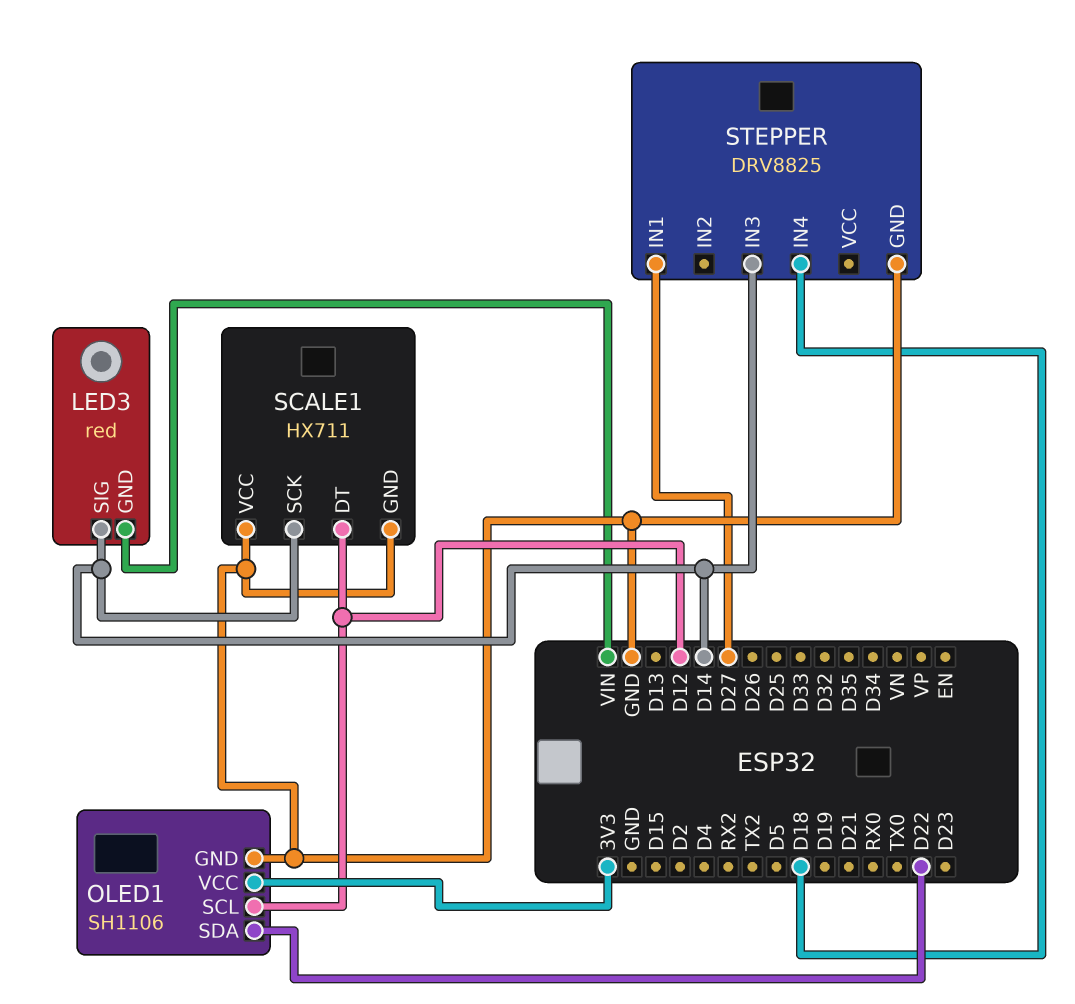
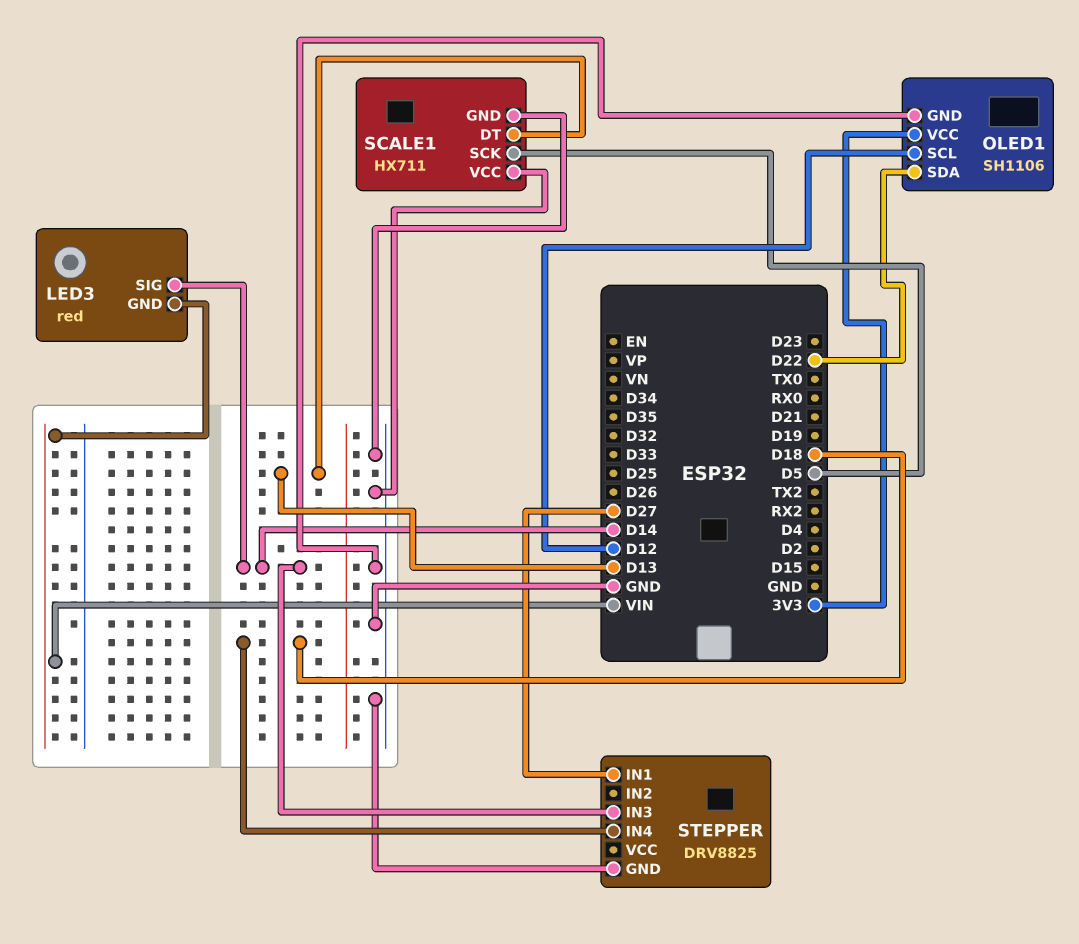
SCALE1 pin DT: D12 -> D13
SCALE1 pin SCK: D14 -> D5

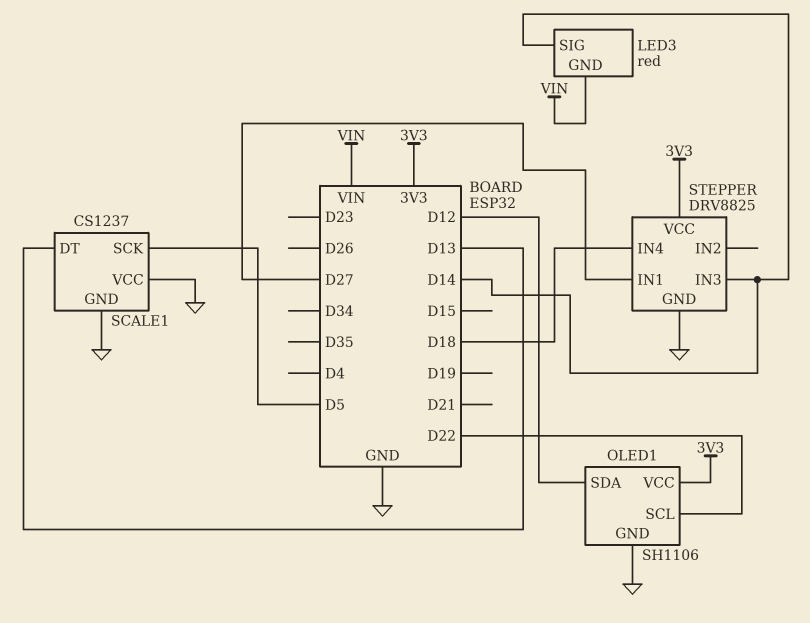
OLED1 pin SCL: D12 -> D22
OLED1 pin SDA: D22 -> D12
SCALE1: HX711 -> CS1237
STEPPER pin VCC: none -> 3V3

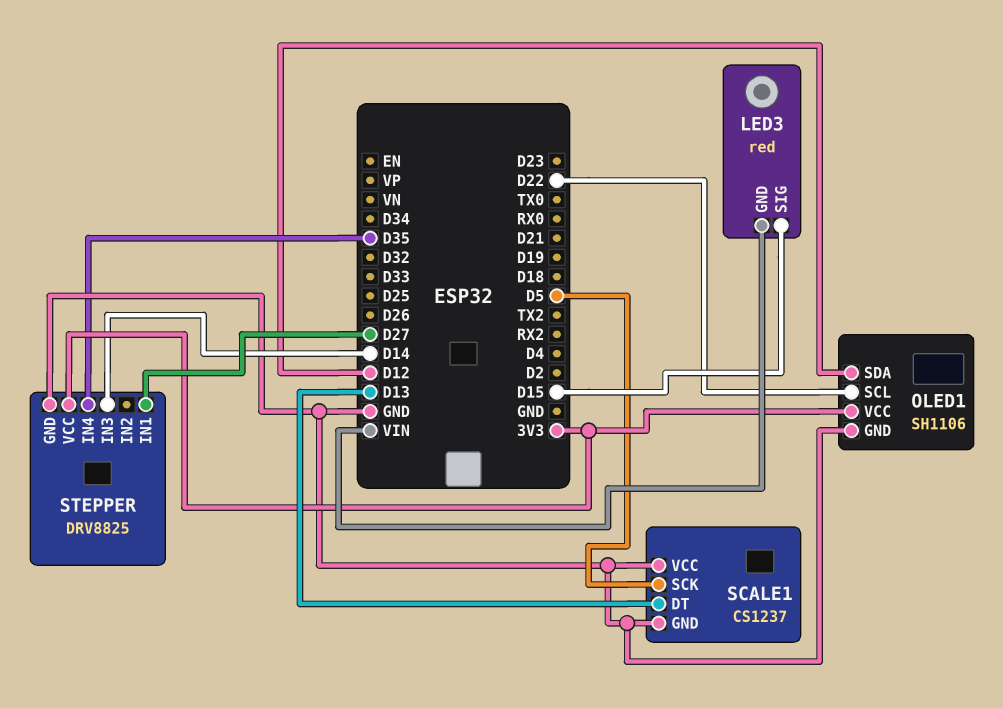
LED3 pin SIG: D14 -> D15
STEPPER pin IN4: D18 -> D35

